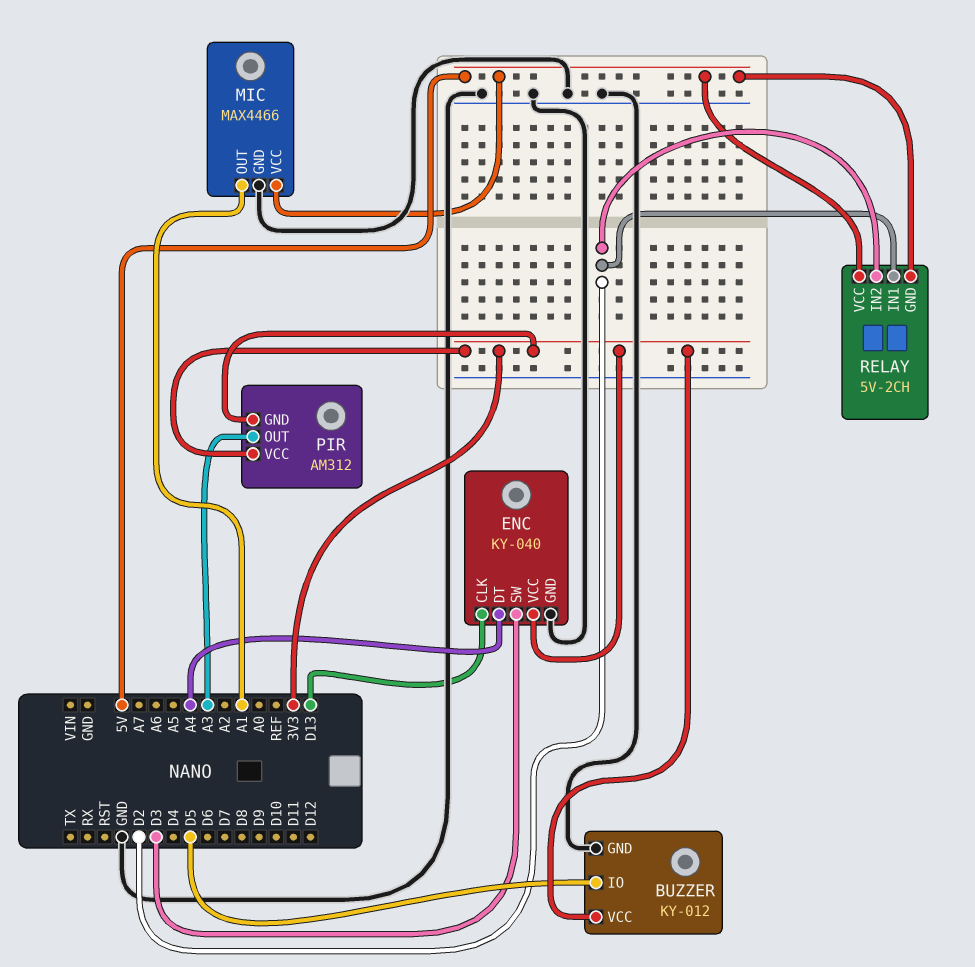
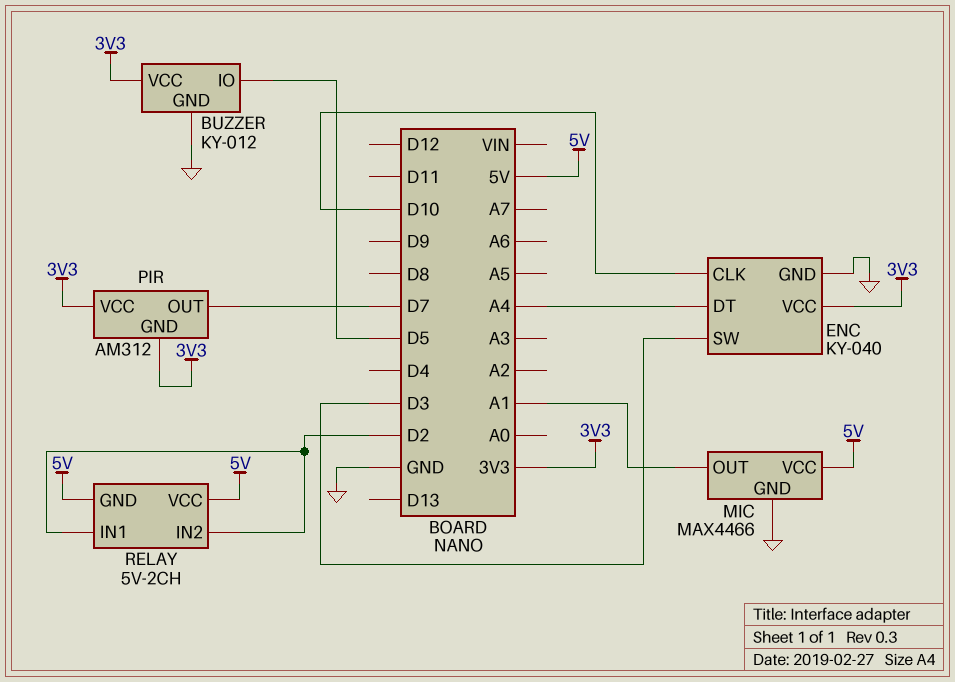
ENC pin CLK: D13 -> D10
PIR pin OUT: A3 -> D7

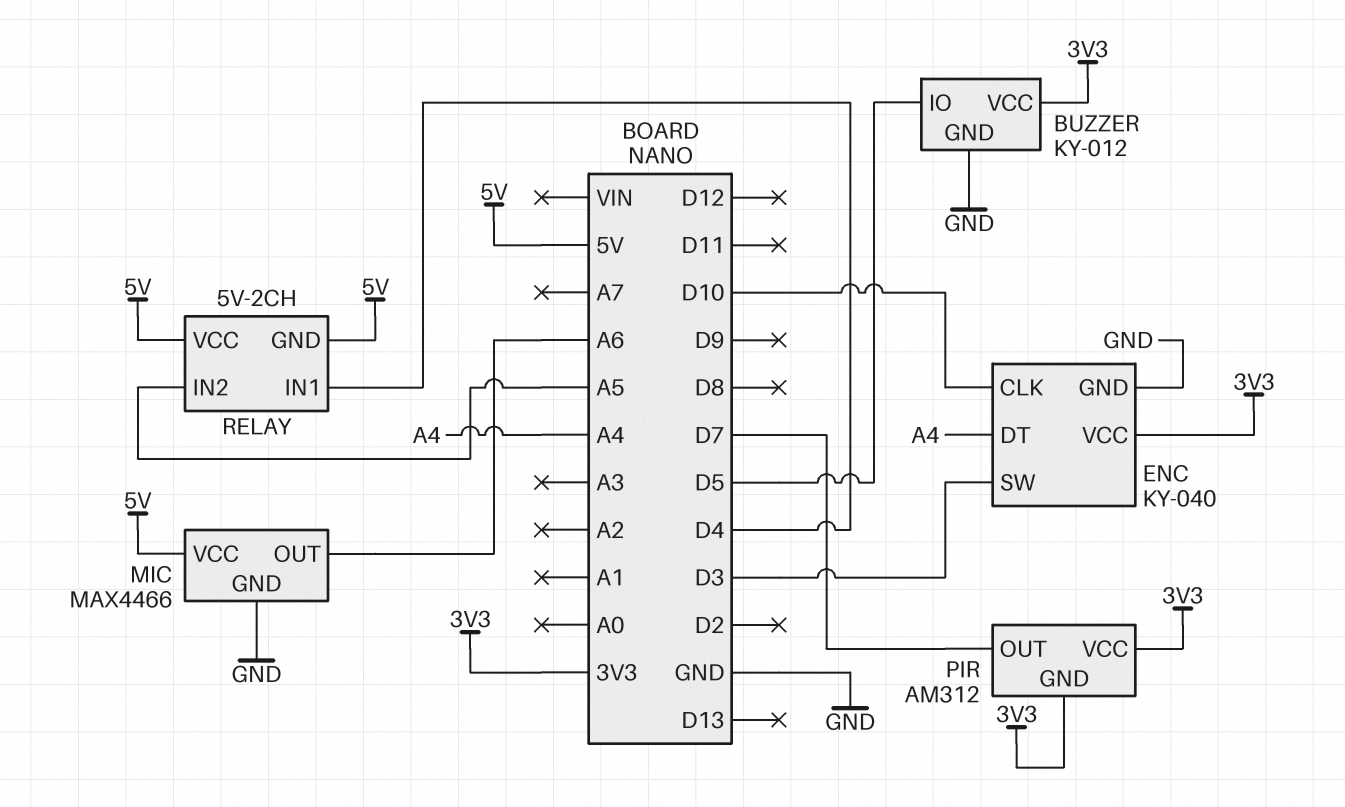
MIC pin OUT: A1 -> A6
RELAY pin IN1: D2 -> D4
RELAY pin IN2: D2 -> A5

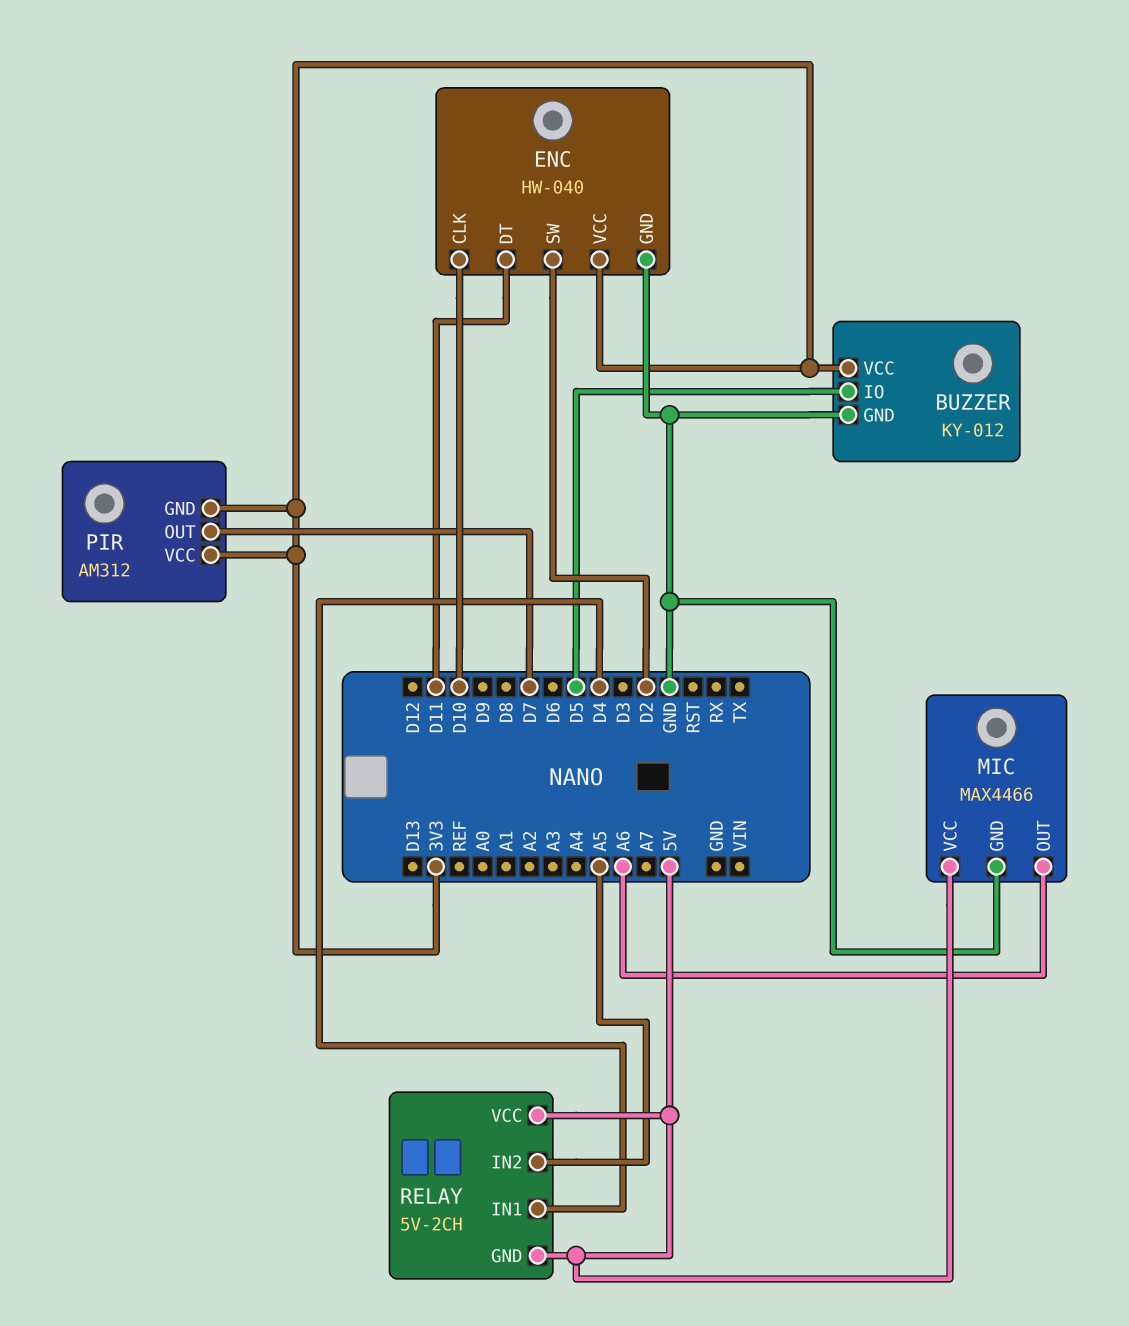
ENC: KY-040 -> HW-040
ENC pin DT: A4 -> D11
ENC pin SW: D3 -> D2

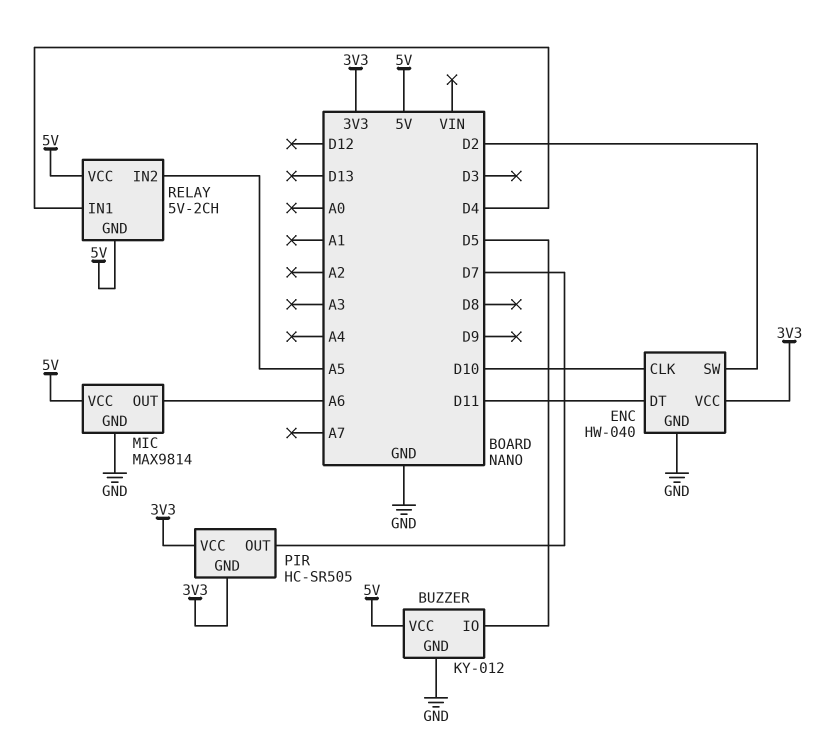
BUZZER pin VCC: 3V3 -> 5V
MIC: MAX4466 -> MAX9814
PIR: AM312 -> HC-SR505

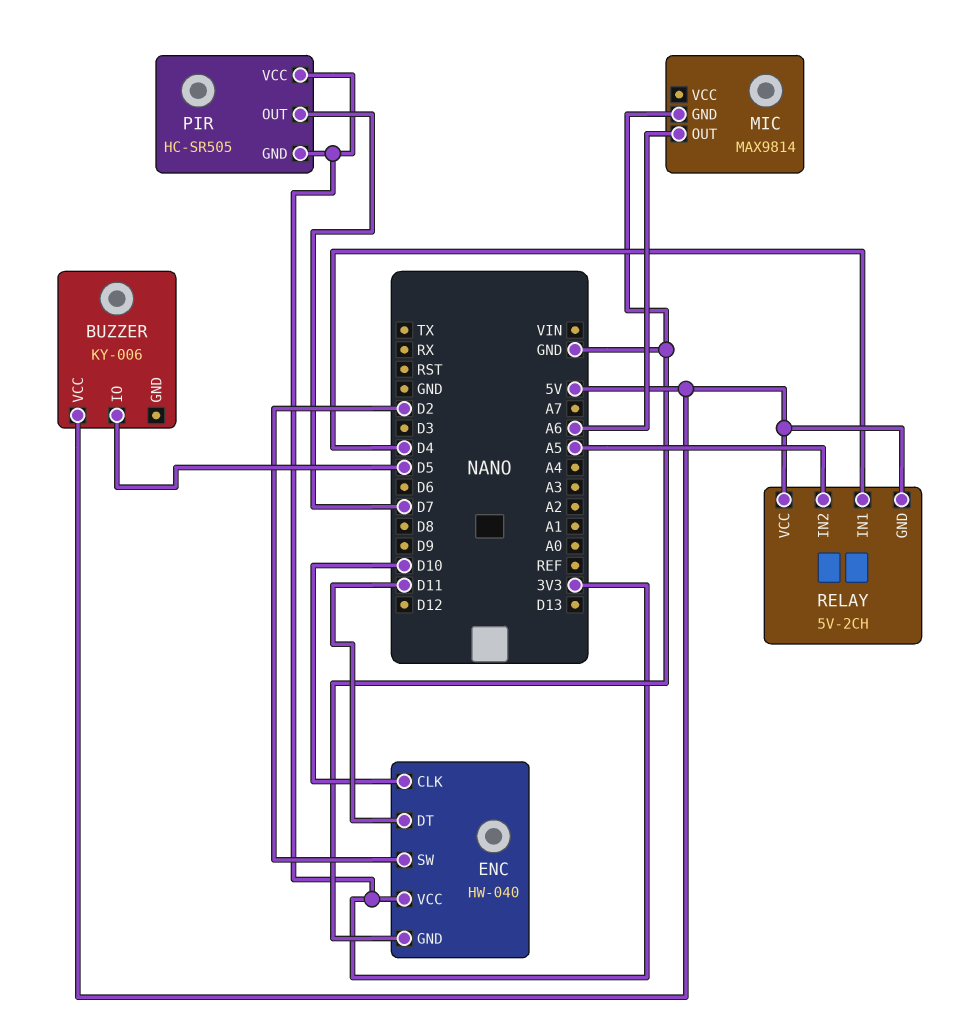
BUZZER: KY-012 -> KY-006
BUZZER pin GND: GND -> none
MIC pin VCC: 5V -> none

